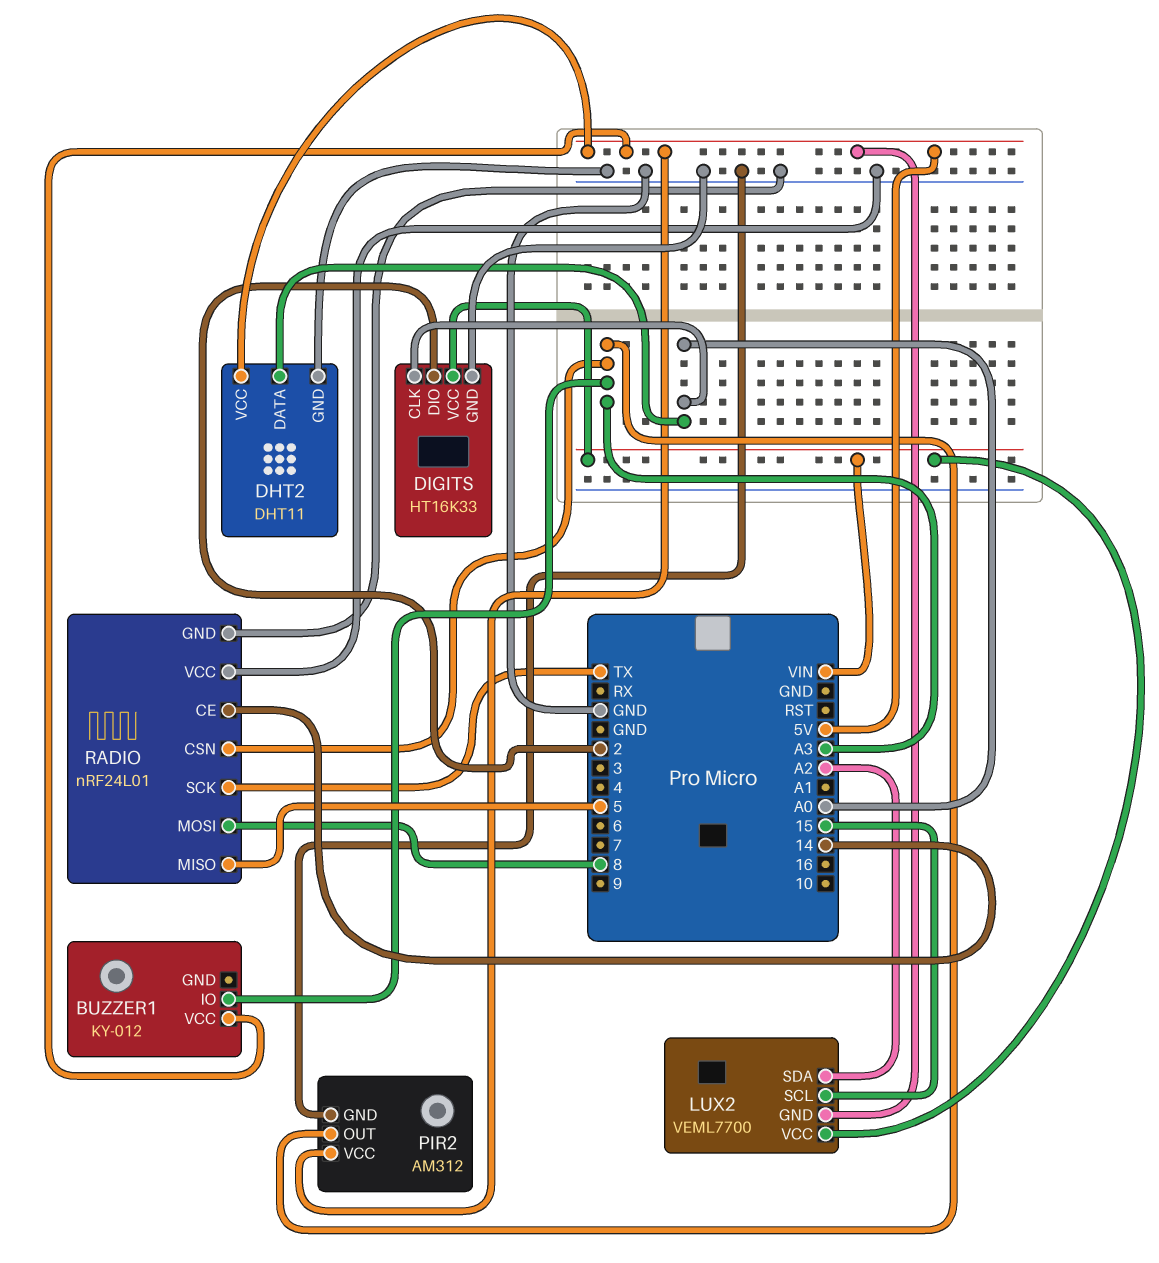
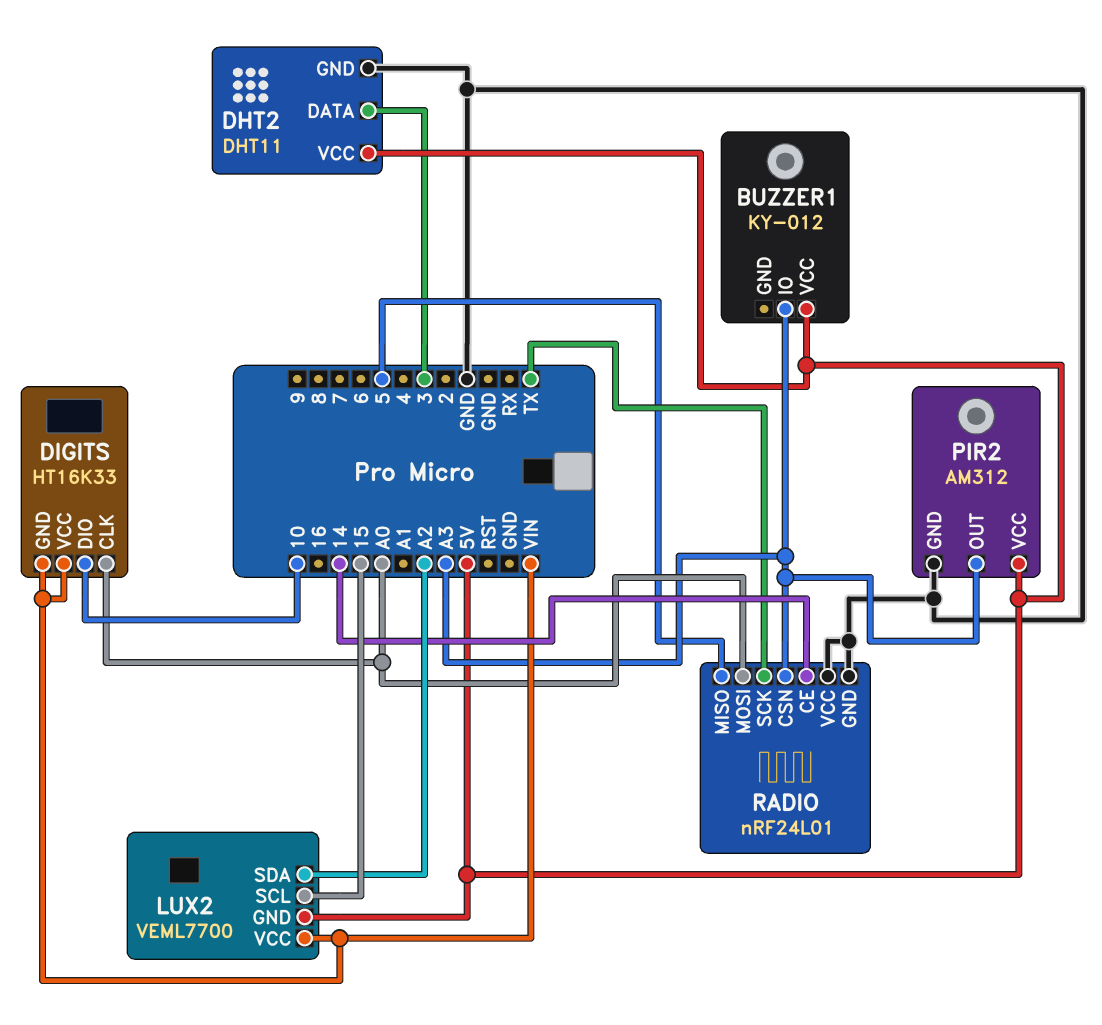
DHT2 pin DATA: A0 -> 3
DIGITS pin DIO: 2 -> 10
DIGITS pin GND: GND -> VIN
RADIO pin MOSI: 8 -> A0

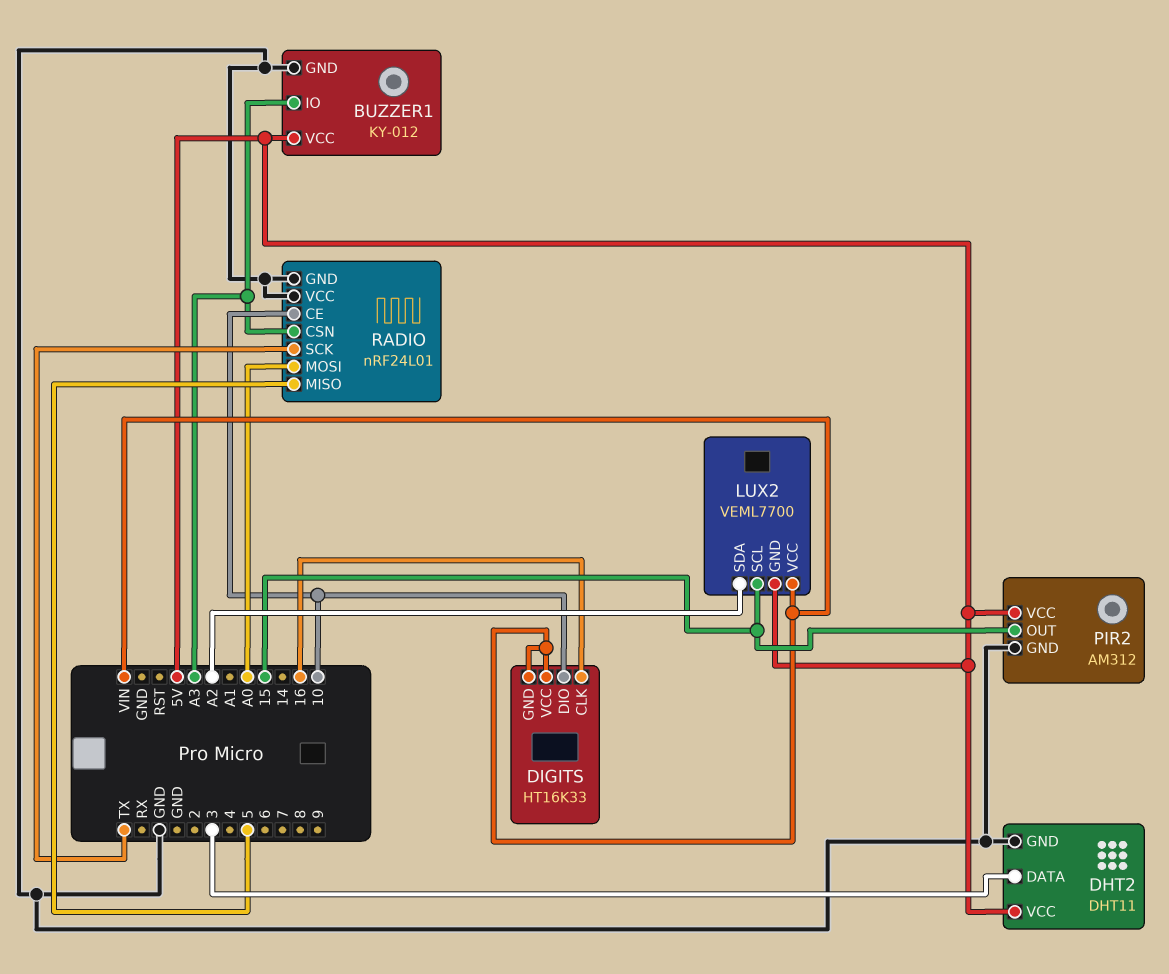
BUZZER1 pin GND: none -> GND
DIGITS pin CLK: A0 -> 16
PIR2 pin OUT: A3 -> 15
RADIO pin CE: 14 -> 10

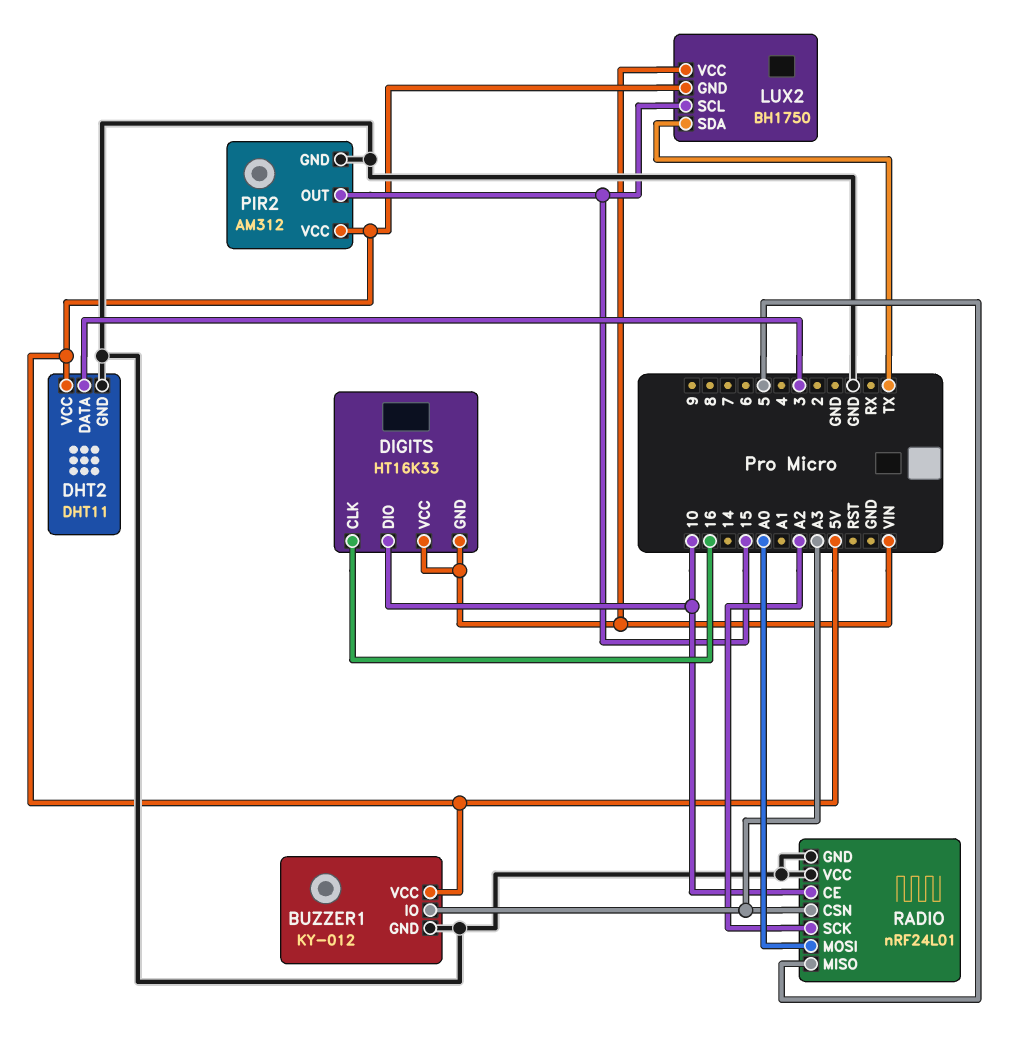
LUX2: VEML7700 -> BH1750
LUX2 pin SDA: A2 -> TX
RADIO pin SCK: TX -> A2

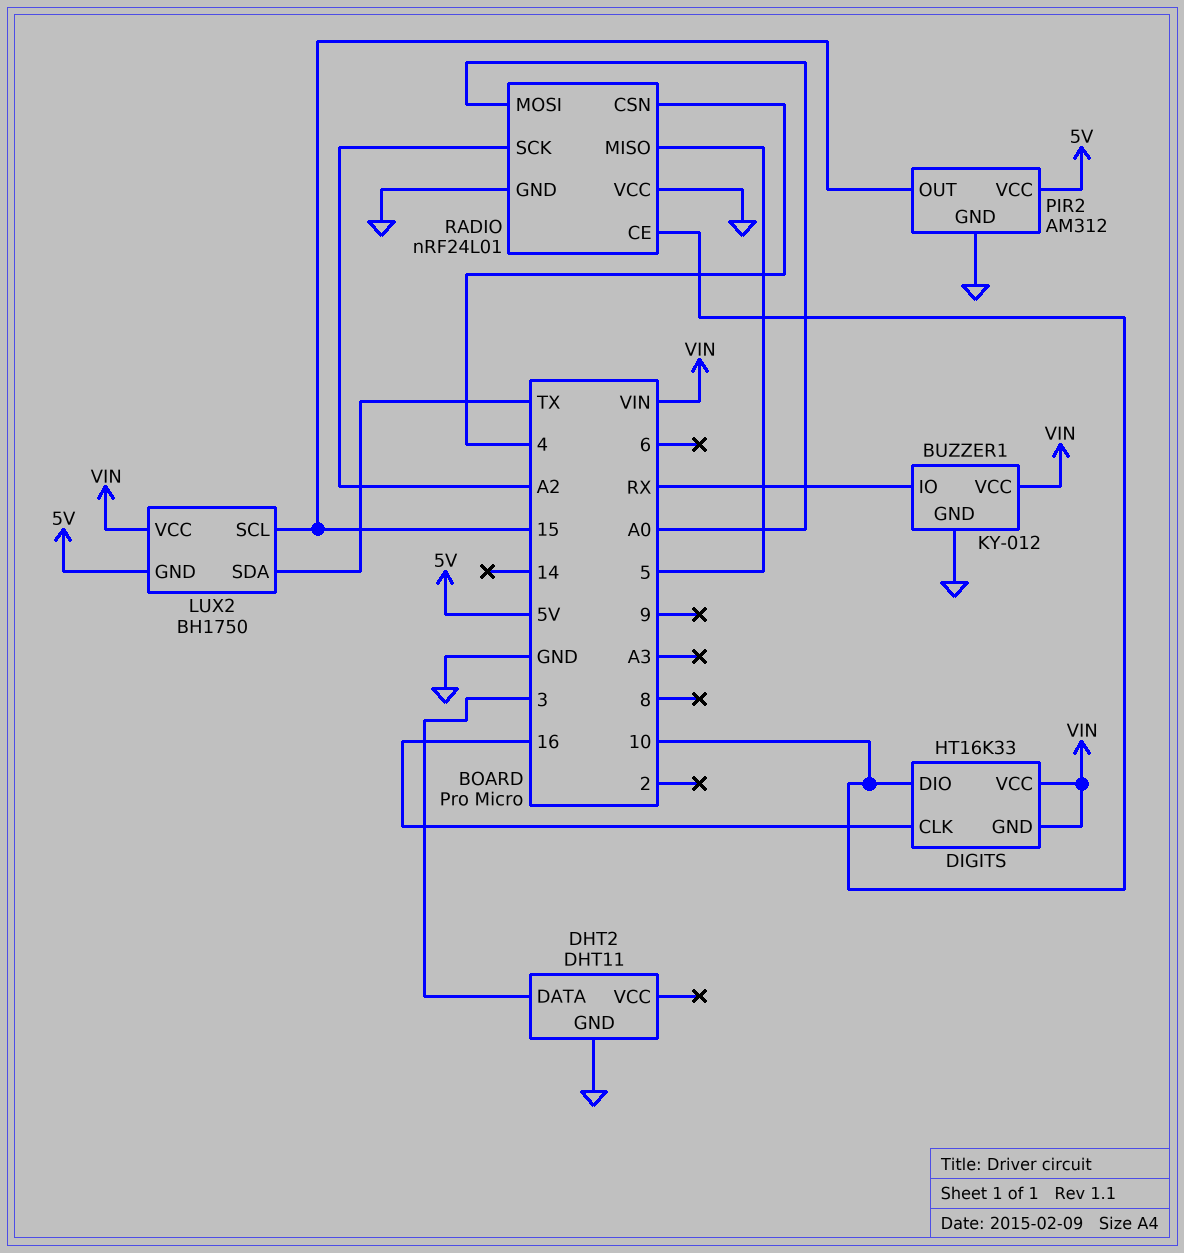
BUZZER1 pin IO: A3 -> RX
BUZZER1 pin VCC: 5V -> VIN
DHT2 pin VCC: 5V -> none
RADIO pin CSN: A3 -> 4

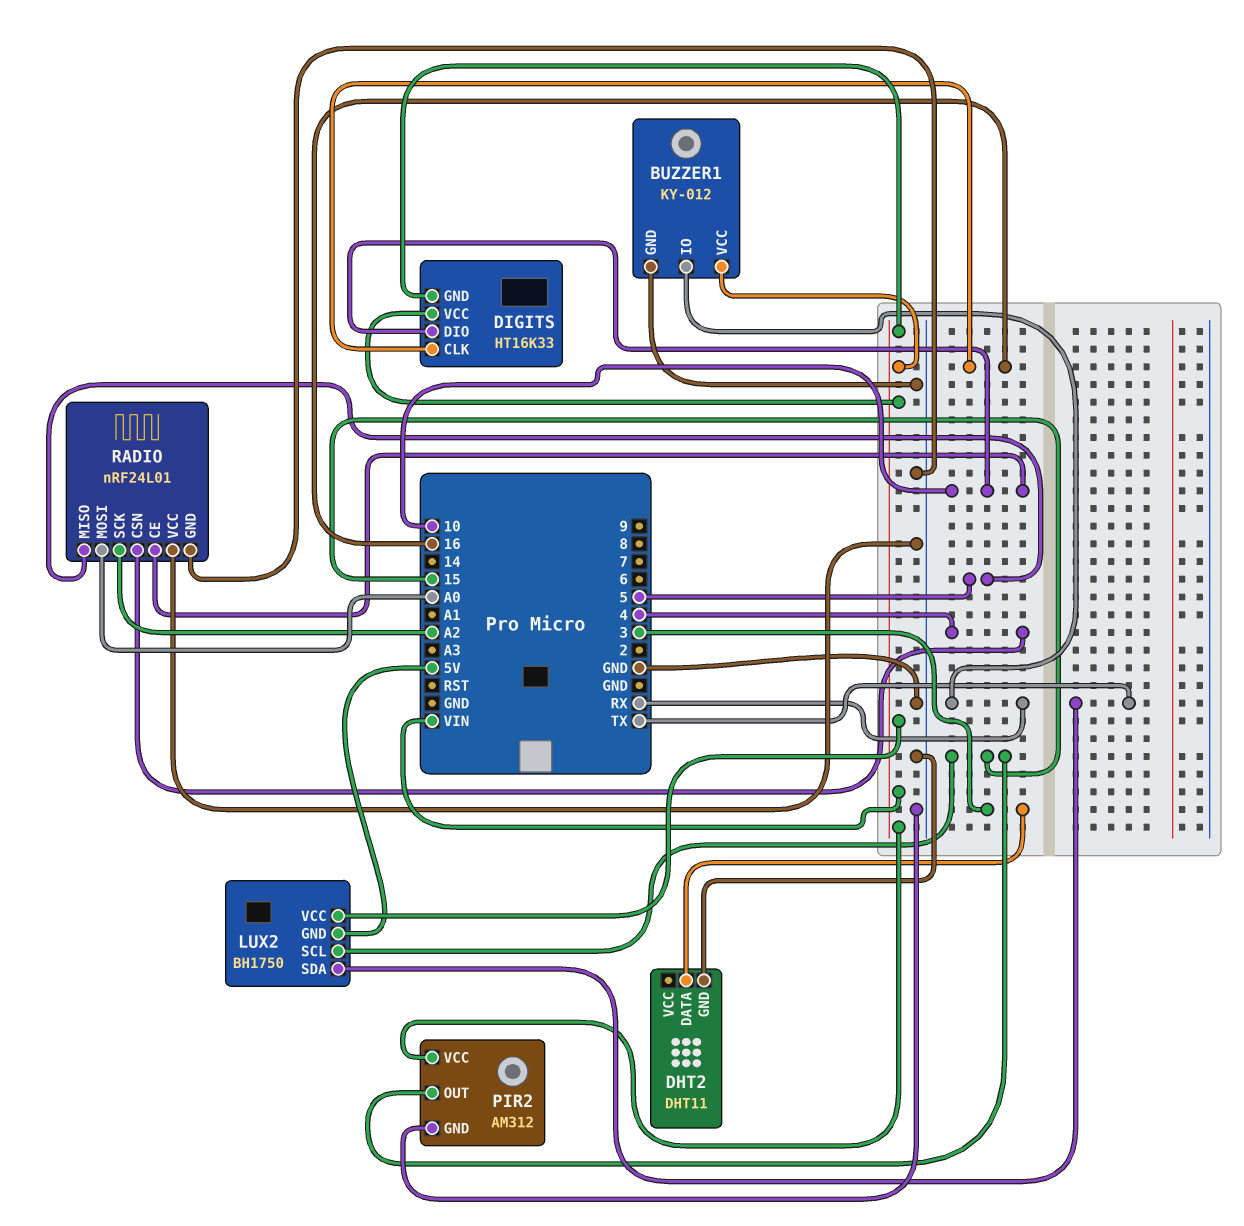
PIR2 pin VCC: 5V -> VIN

